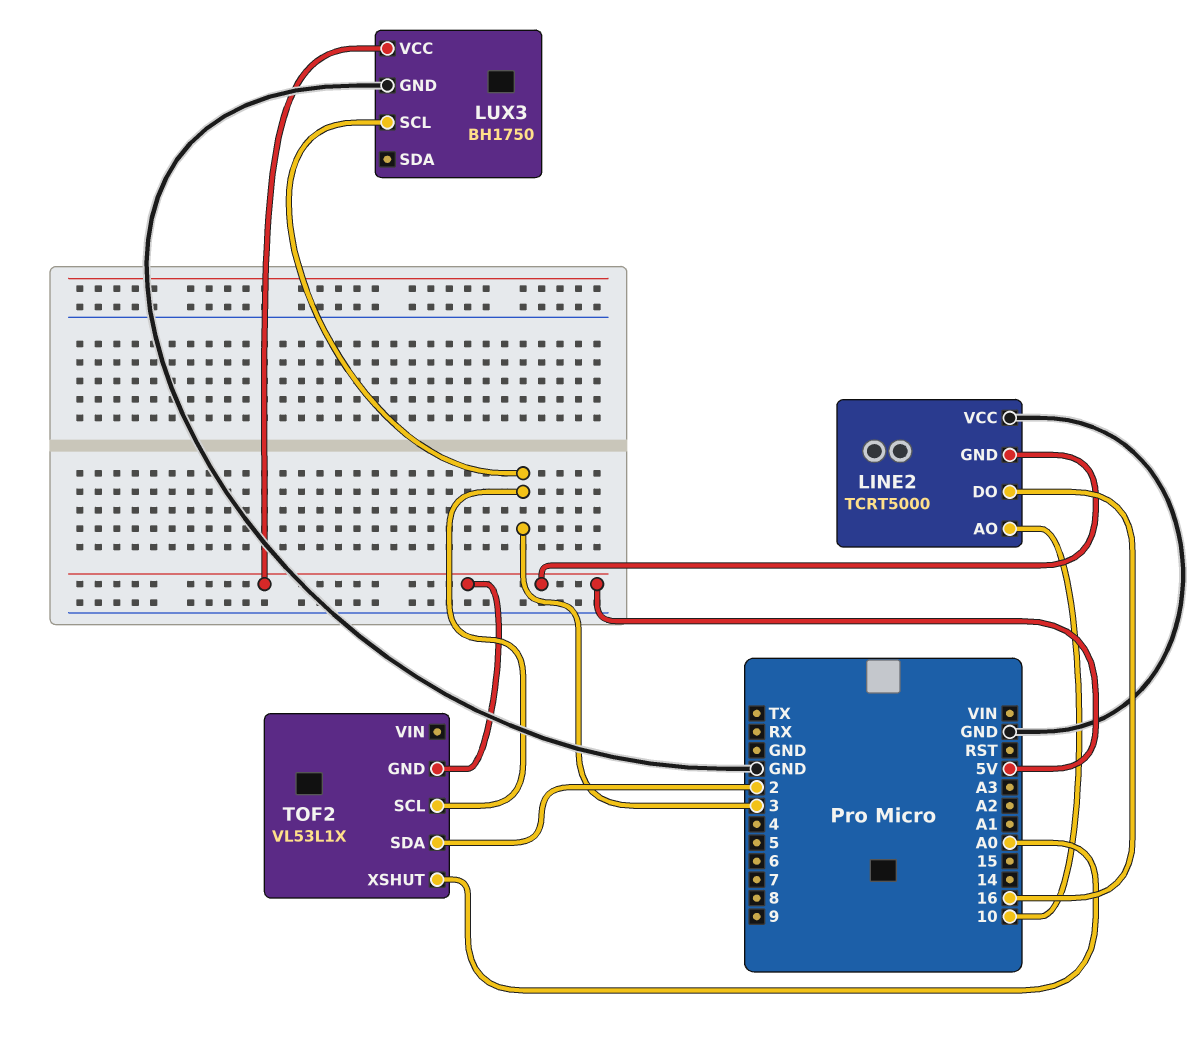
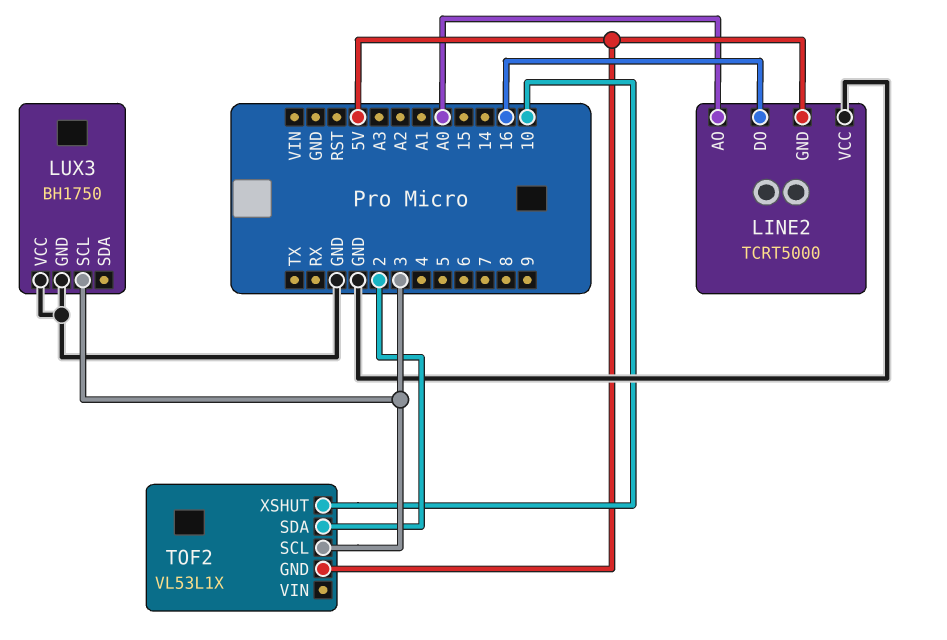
LINE2 pin AO: 10 -> A0
LUX3 pin VCC: 5V -> GND
TOF2 pin XSHUT: A0 -> 10

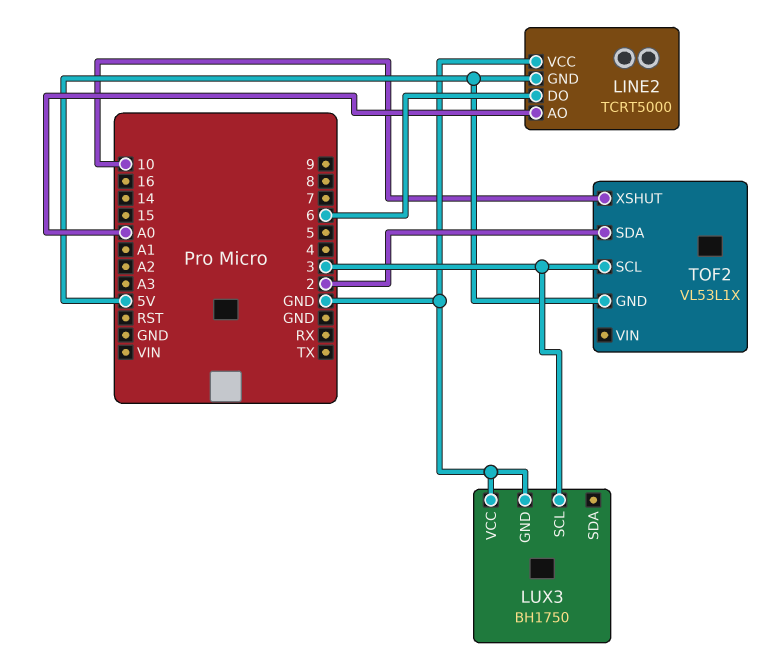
LINE2 pin DO: 16 -> 6

